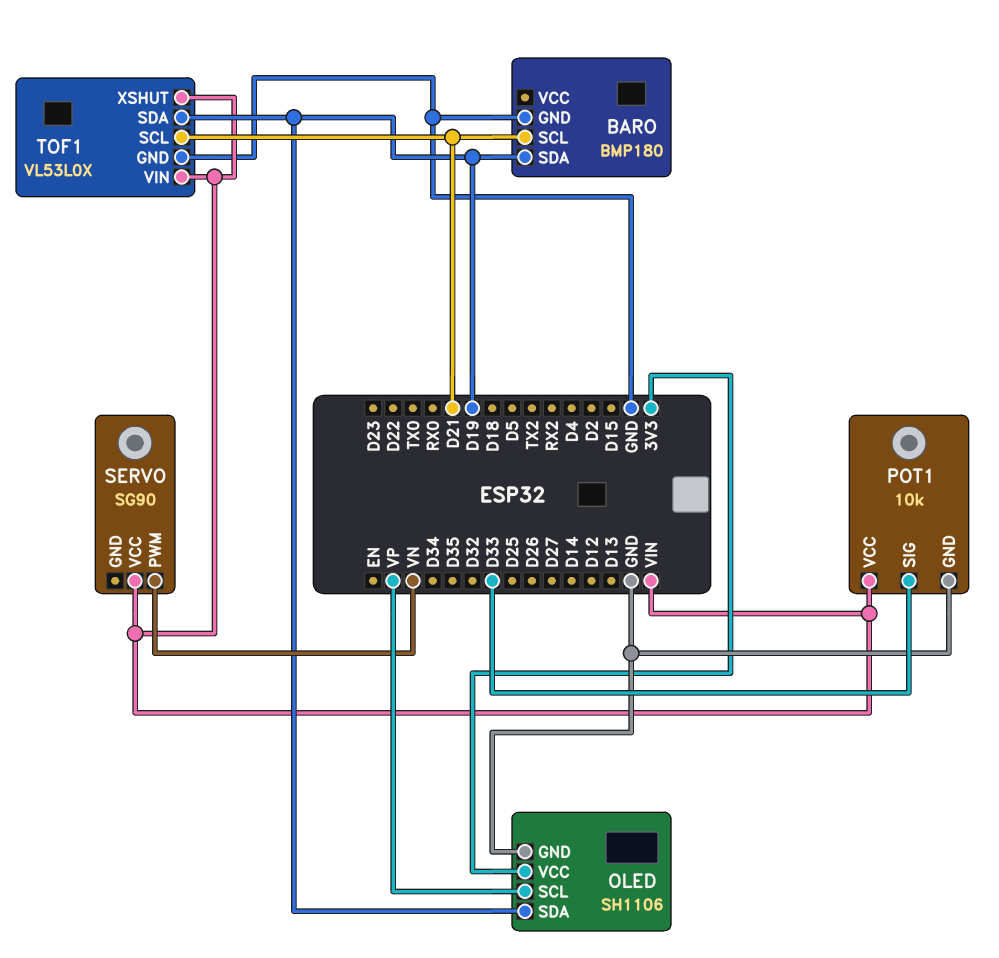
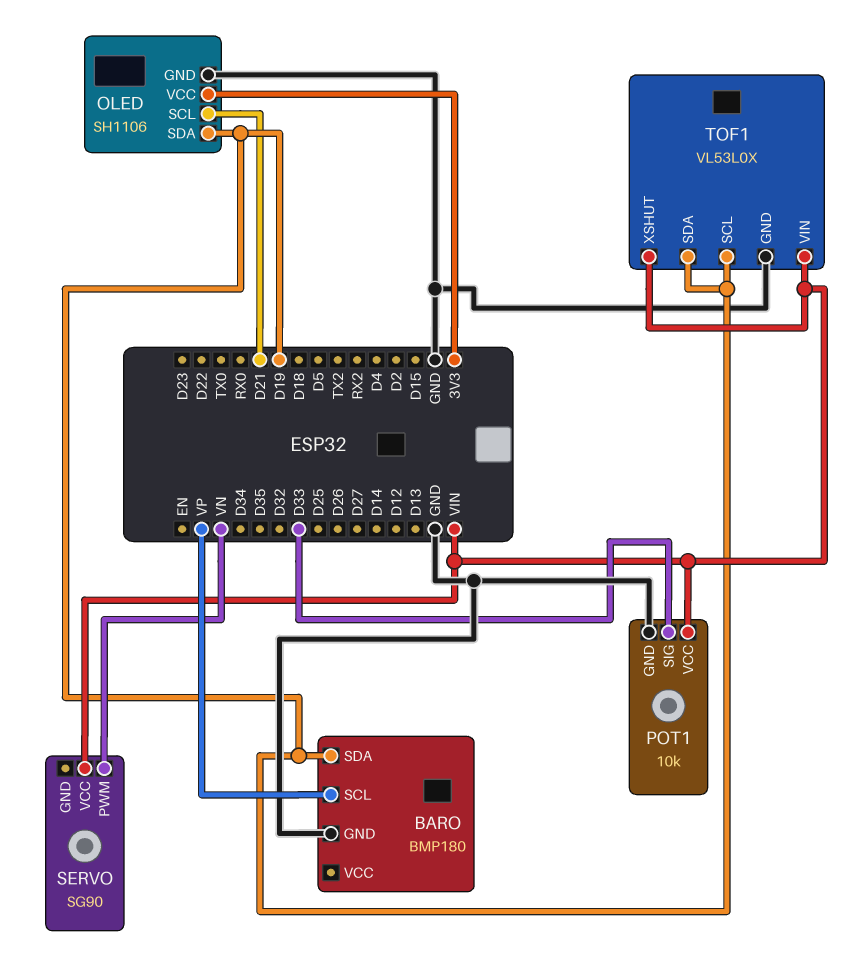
BARO pin SCL: D21 -> VP
OLED pin SCL: VP -> D21
TOF1 pin SCL: D21 -> D19

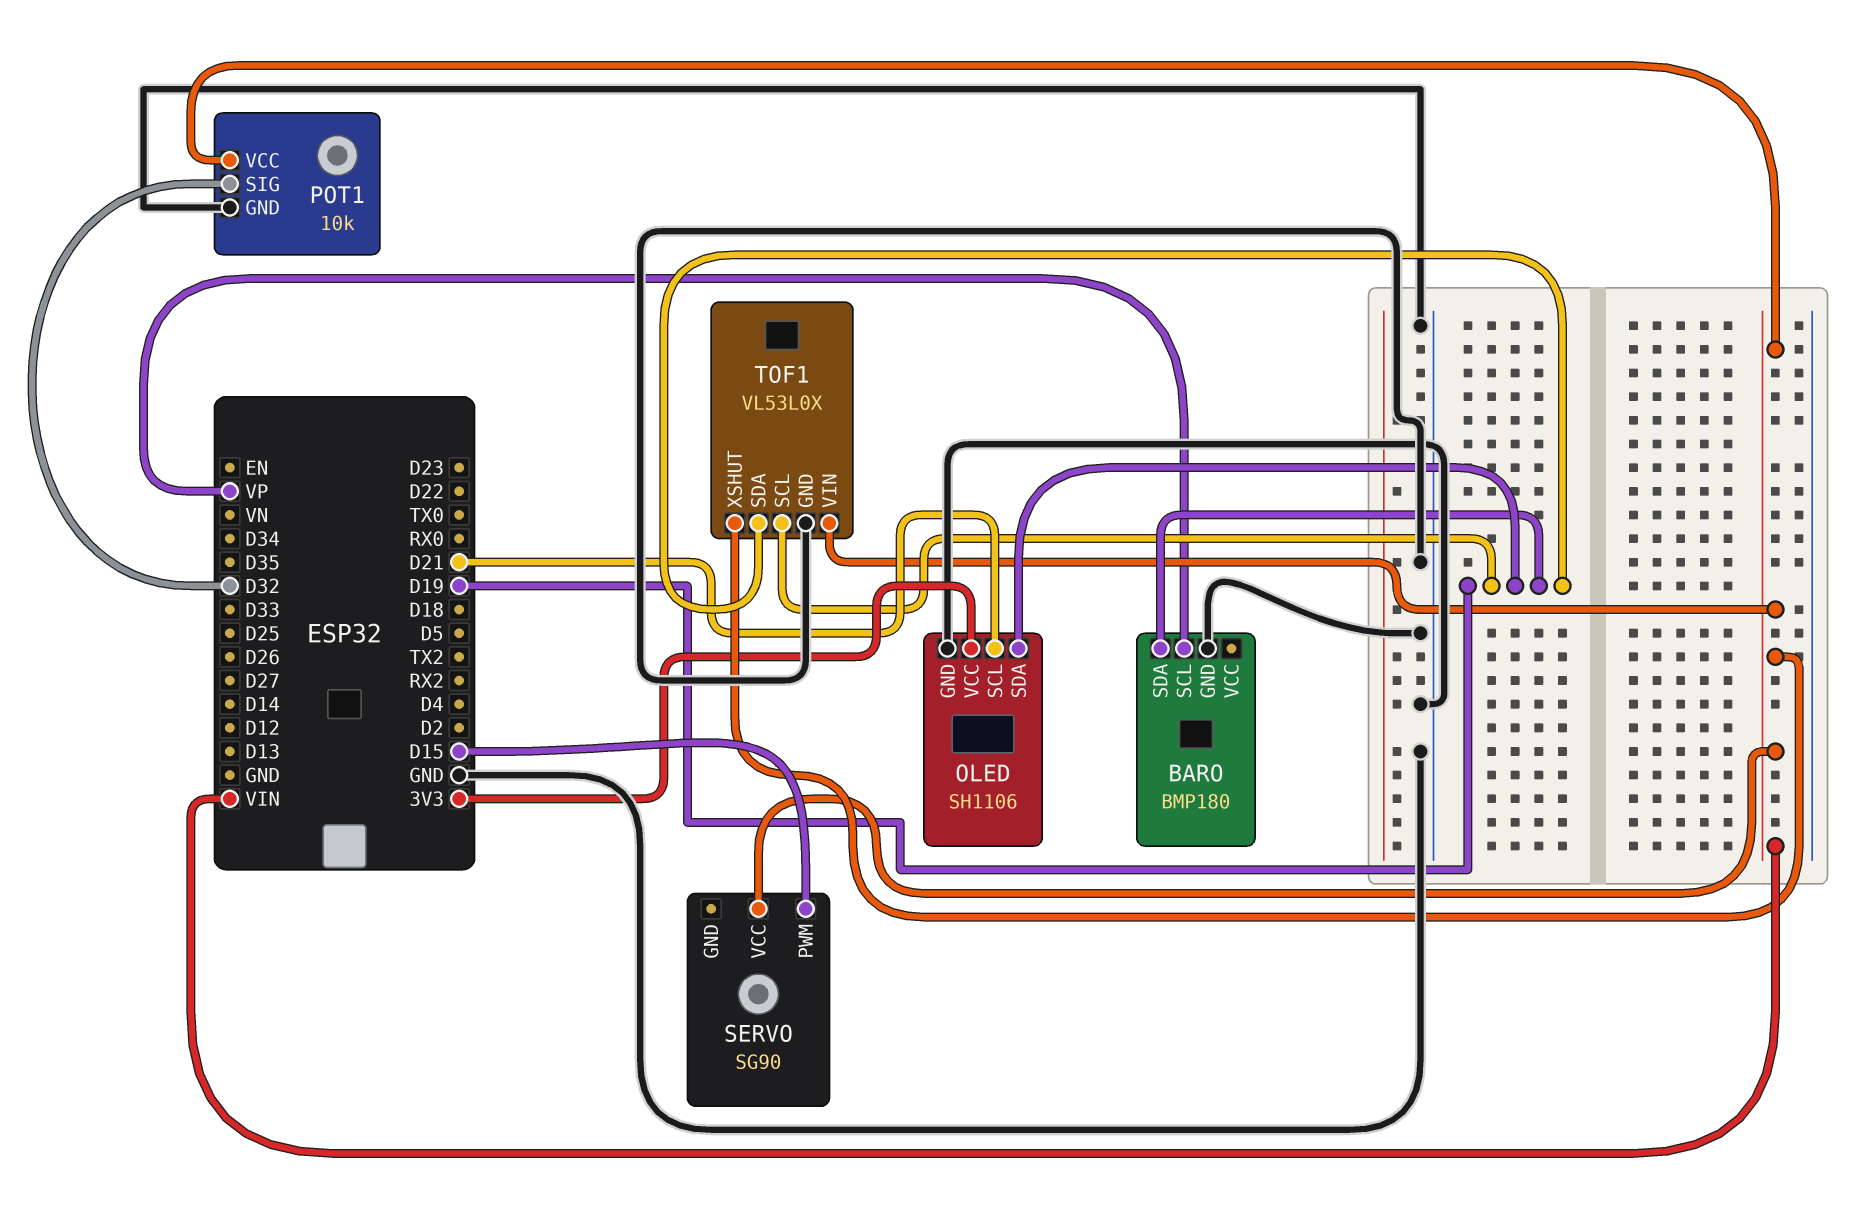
POT1 pin SIG: D33 -> D32
SERVO pin PWM: VN -> D15

